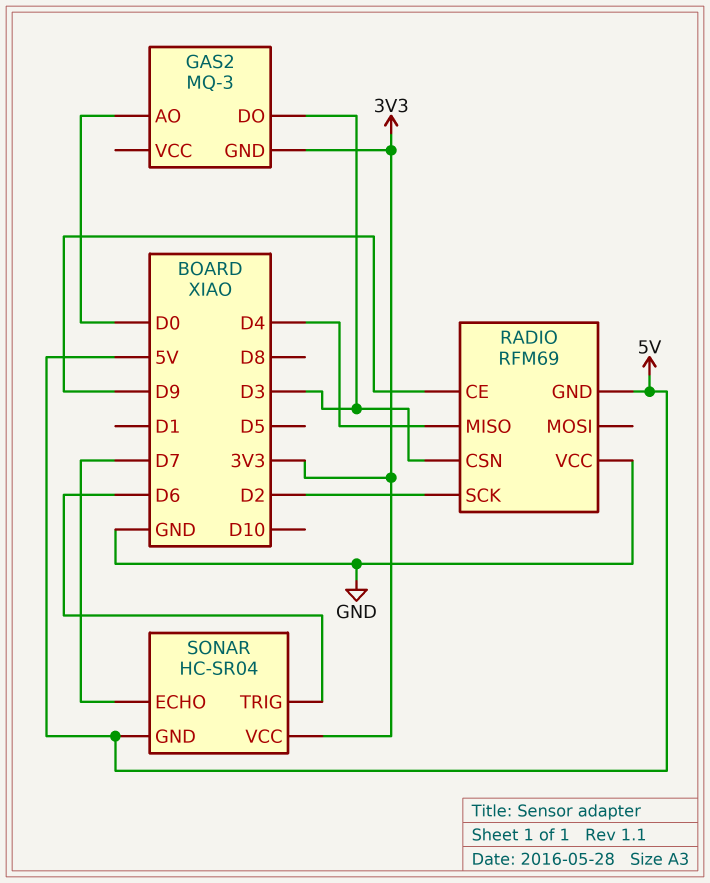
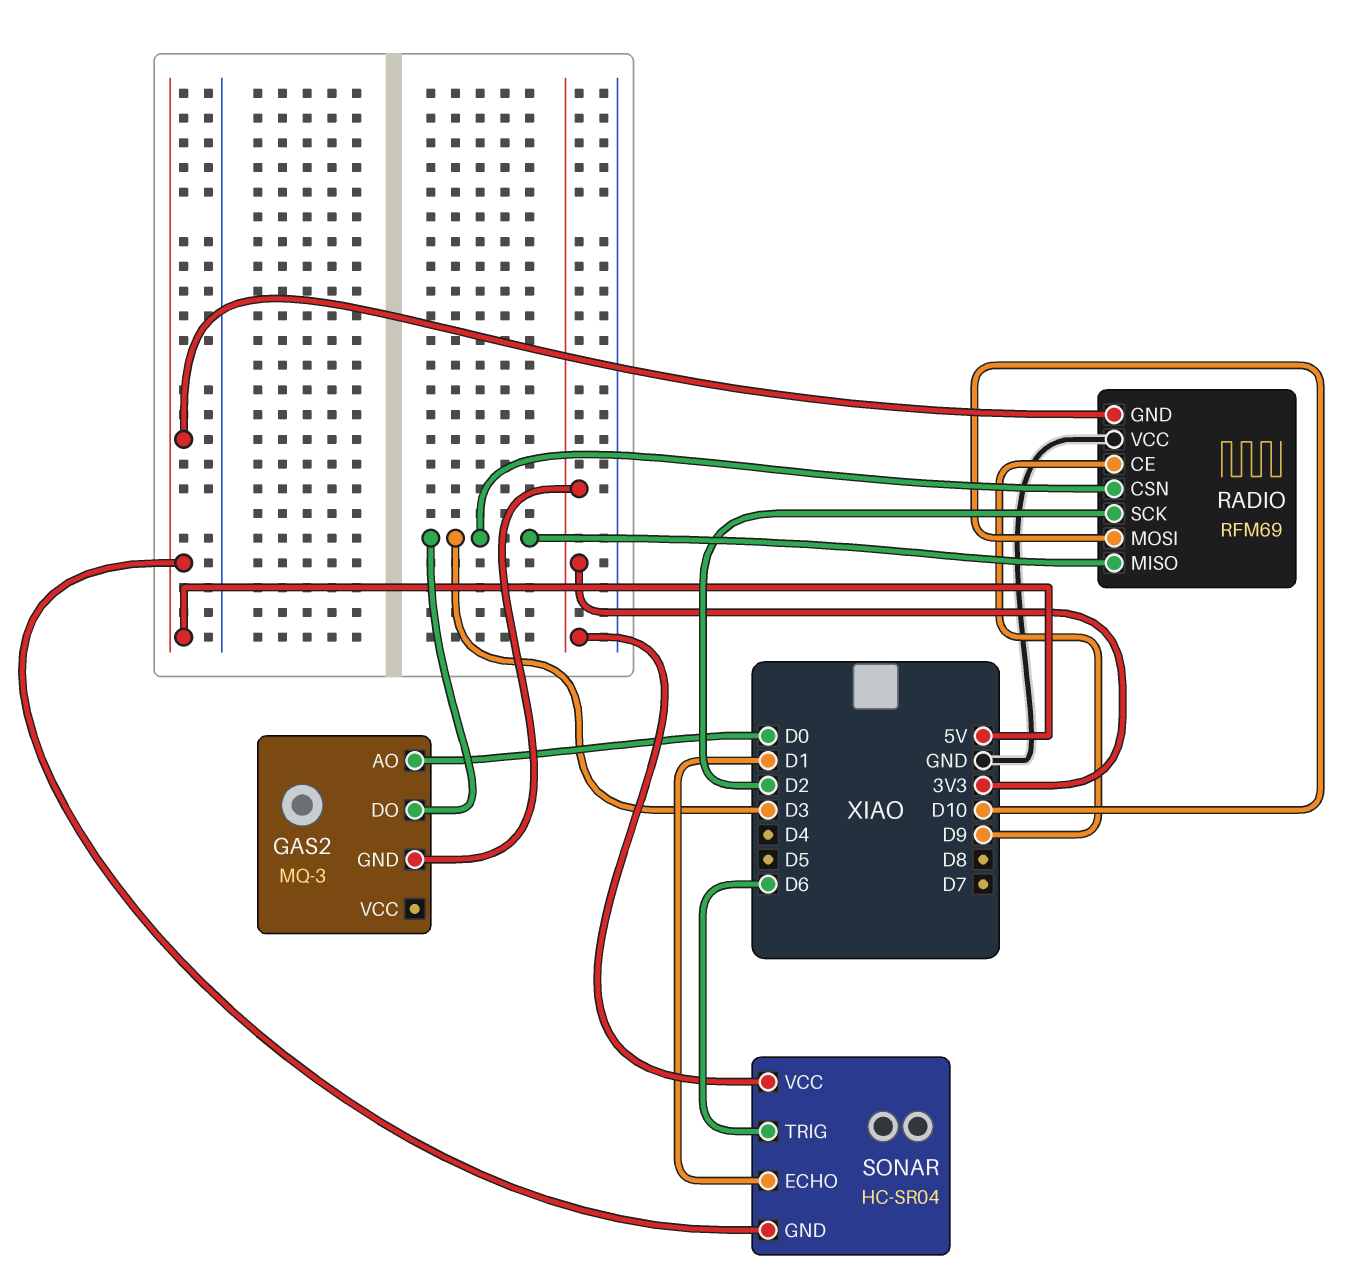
RADIO pin MISO: D4 -> D3
RADIO pin MOSI: none -> D10
SONAR pin ECHO: D7 -> D1

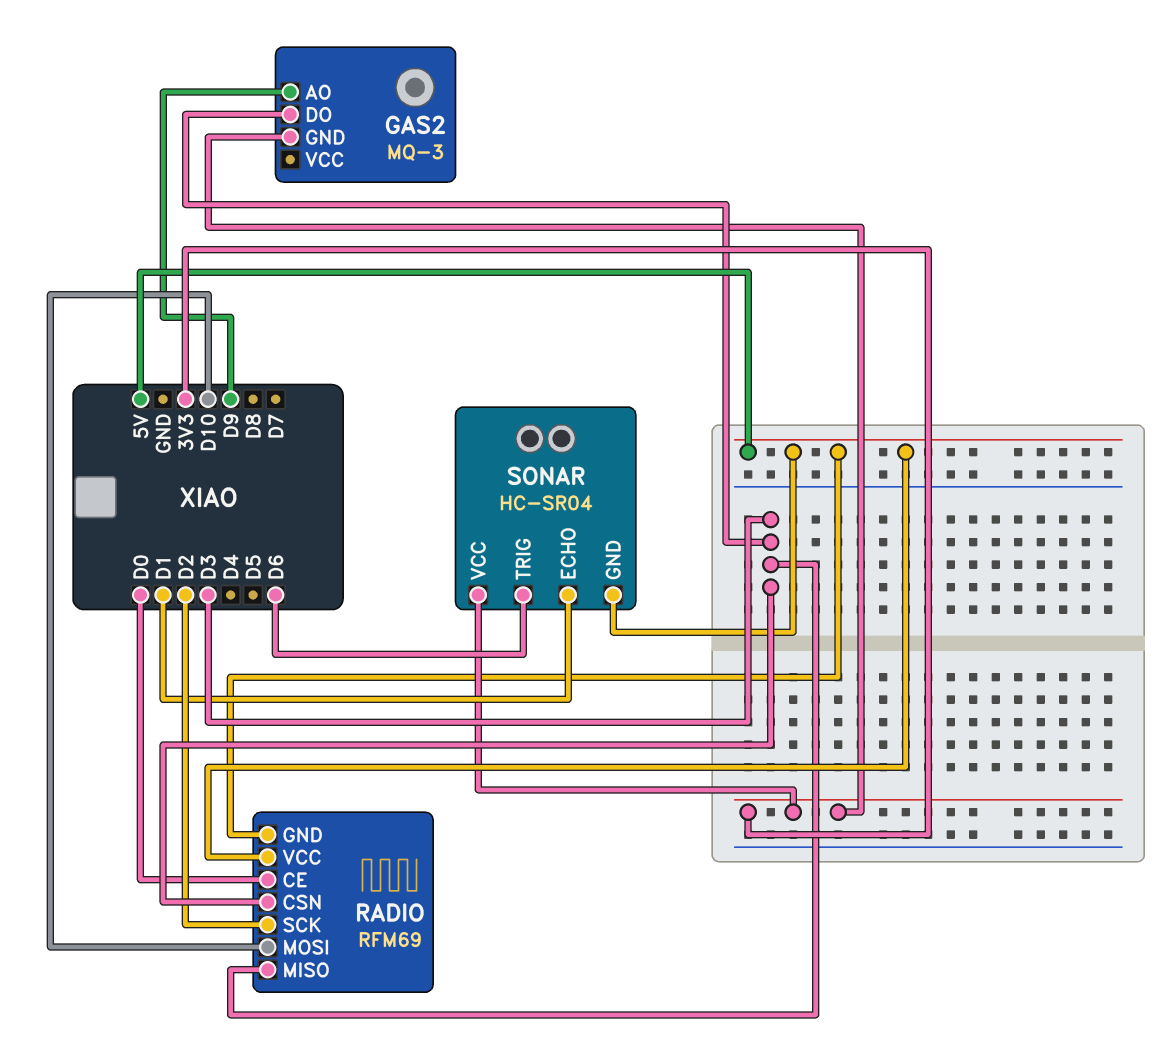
GAS2 pin AO: D0 -> D9
RADIO pin CE: D9 -> D0
RADIO pin VCC: GND -> 5V

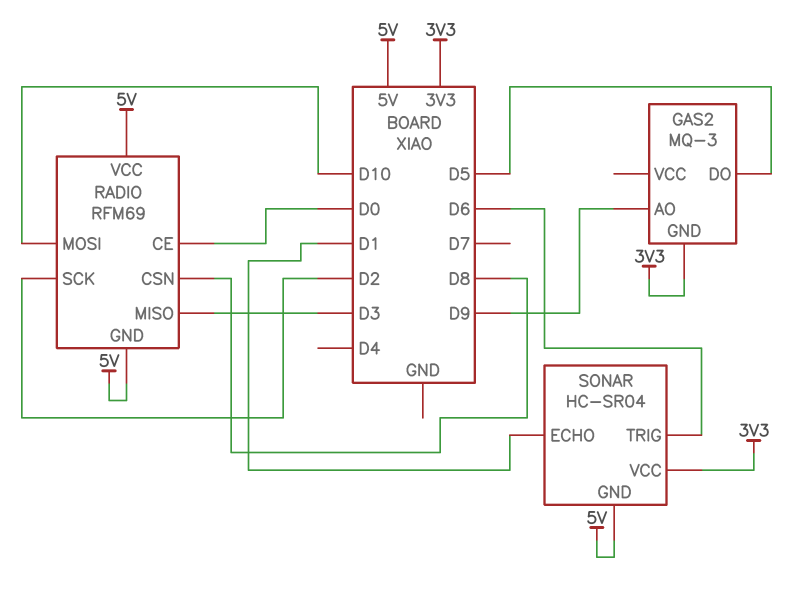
GAS2 pin DO: D3 -> D5
RADIO pin CSN: D3 -> D8

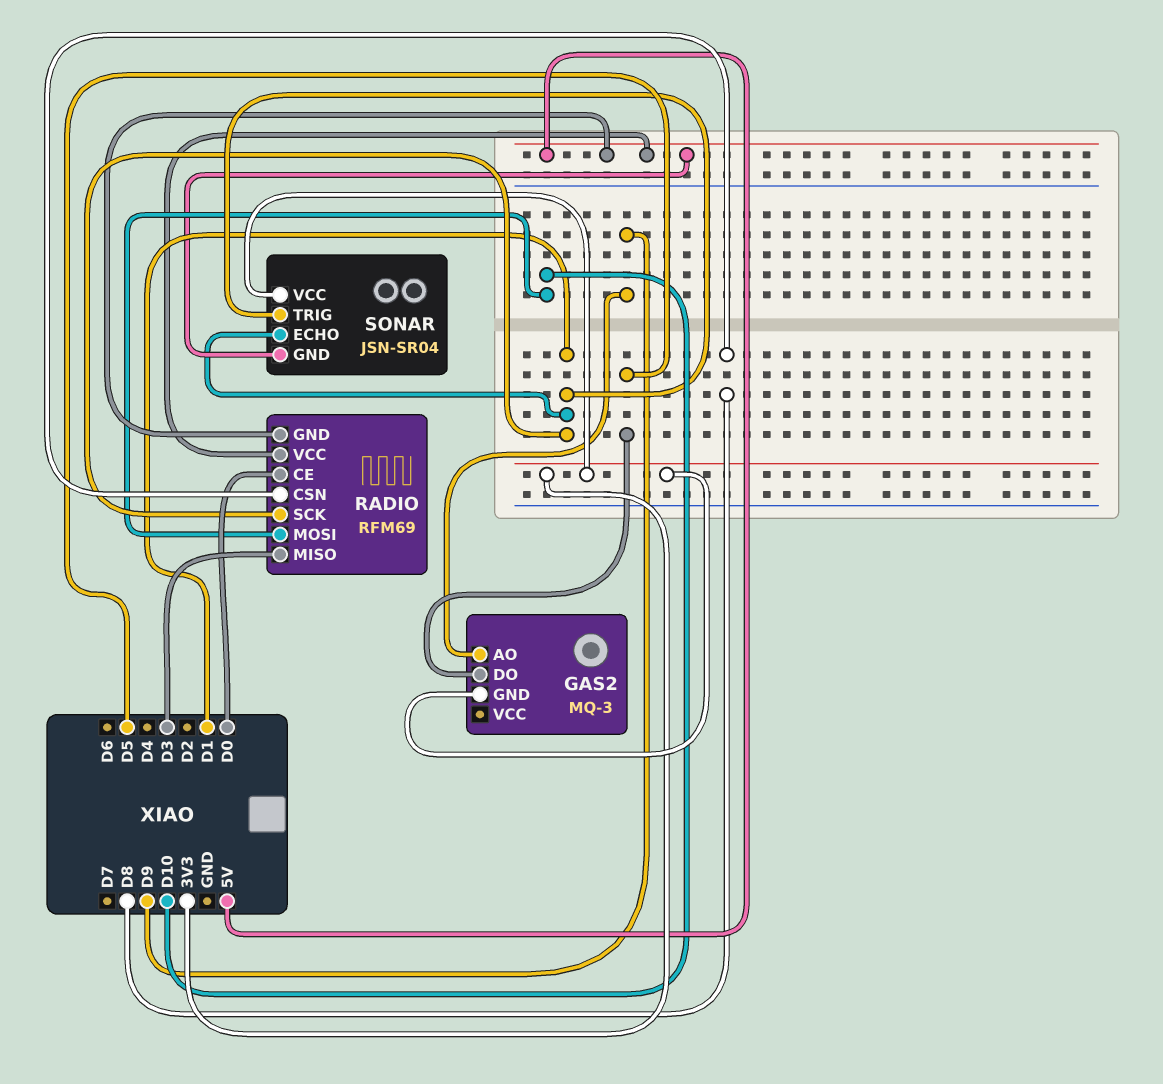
RADIO pin SCK: D2 -> D1
SONAR: HC-SR04 -> JSN-SR04
SONAR pin TRIG: D6 -> D1

